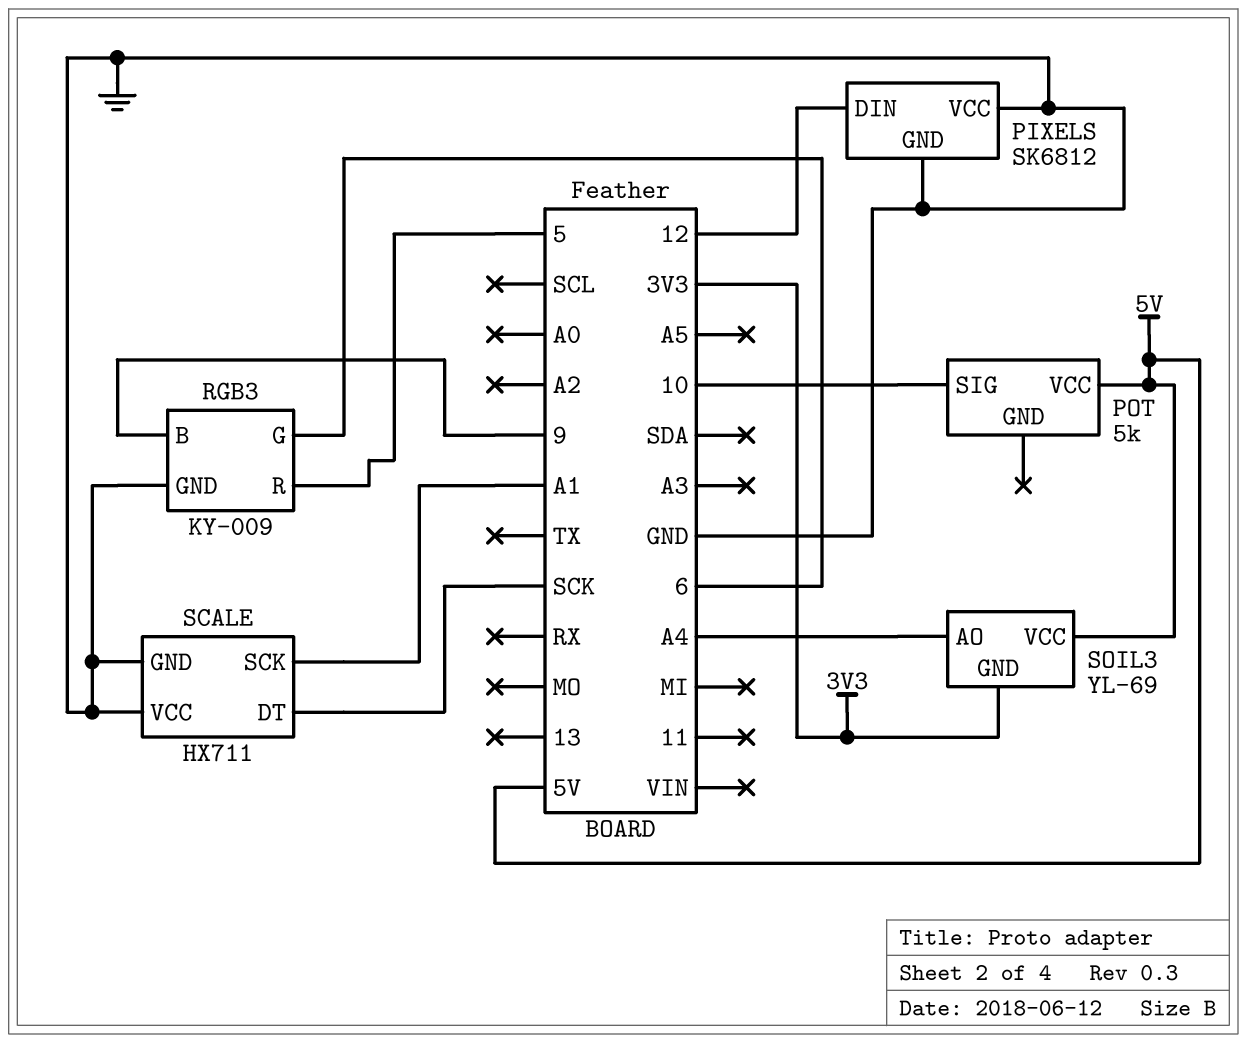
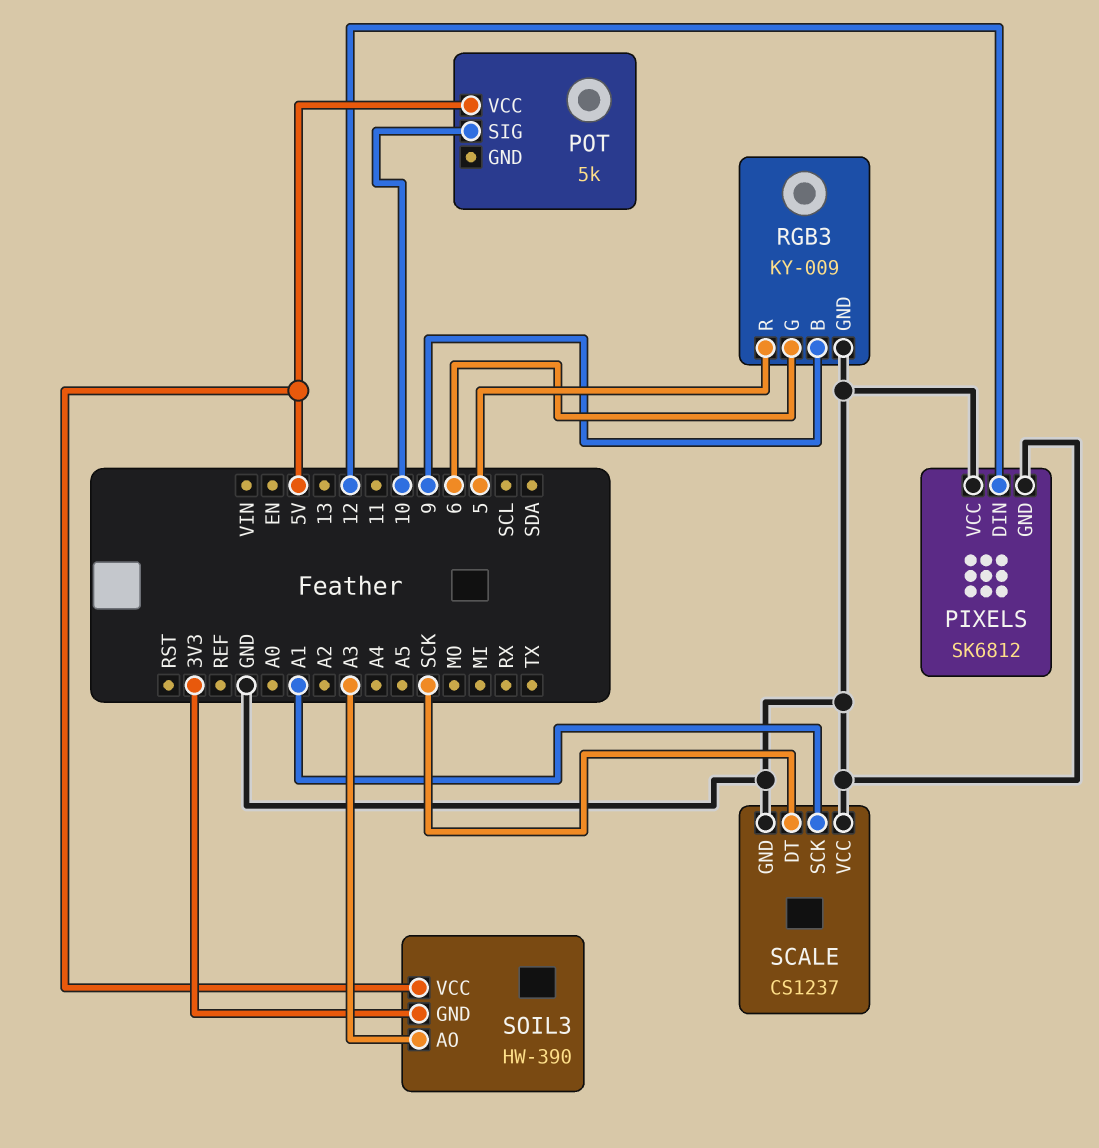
SCALE: HX711 -> CS1237
SOIL3: YL-69 -> HW-390
SOIL3 pin AO: A4 -> A3

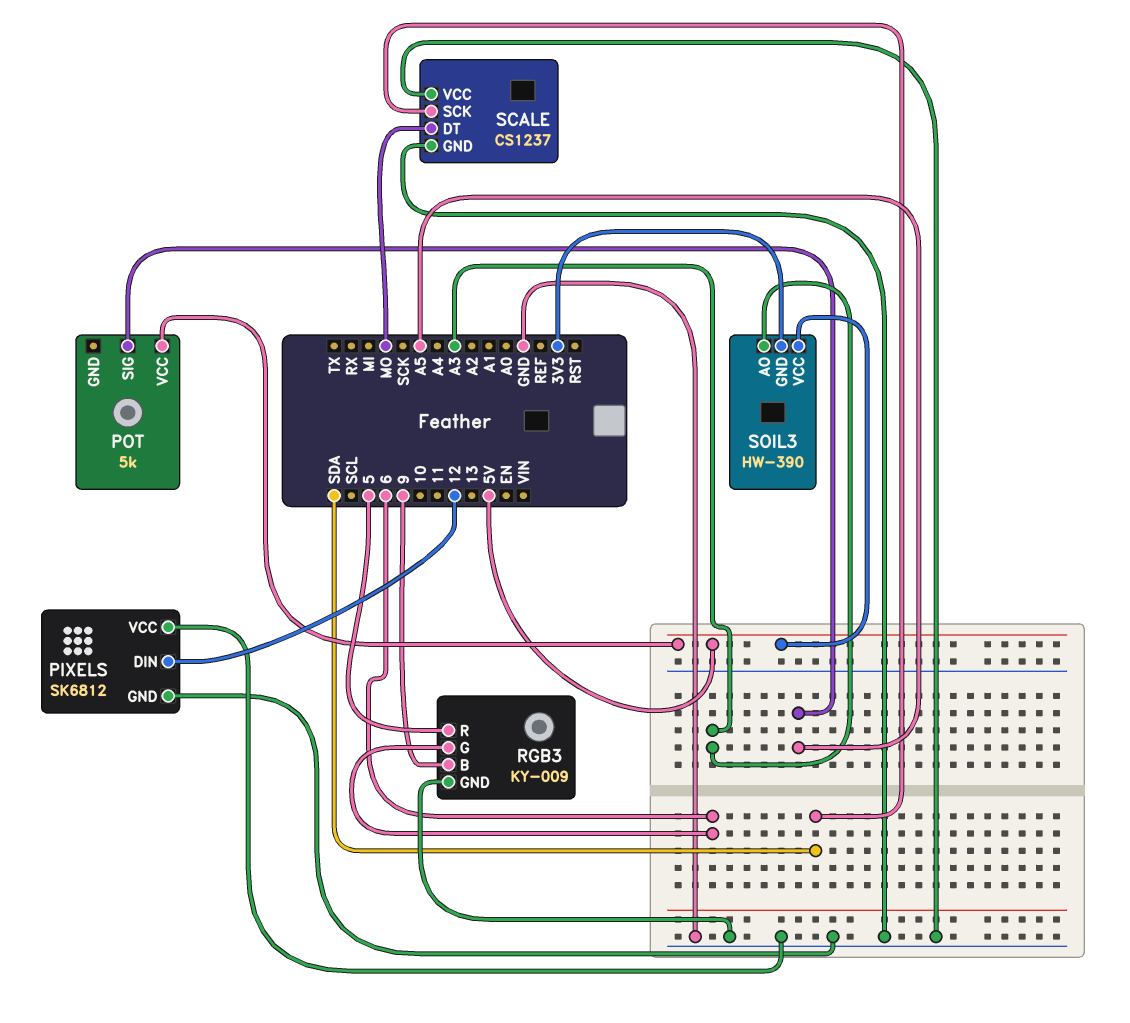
POT pin SIG: 10 -> A5
SCALE pin DT: SCK -> MO
SCALE pin SCK: A1 -> SDA

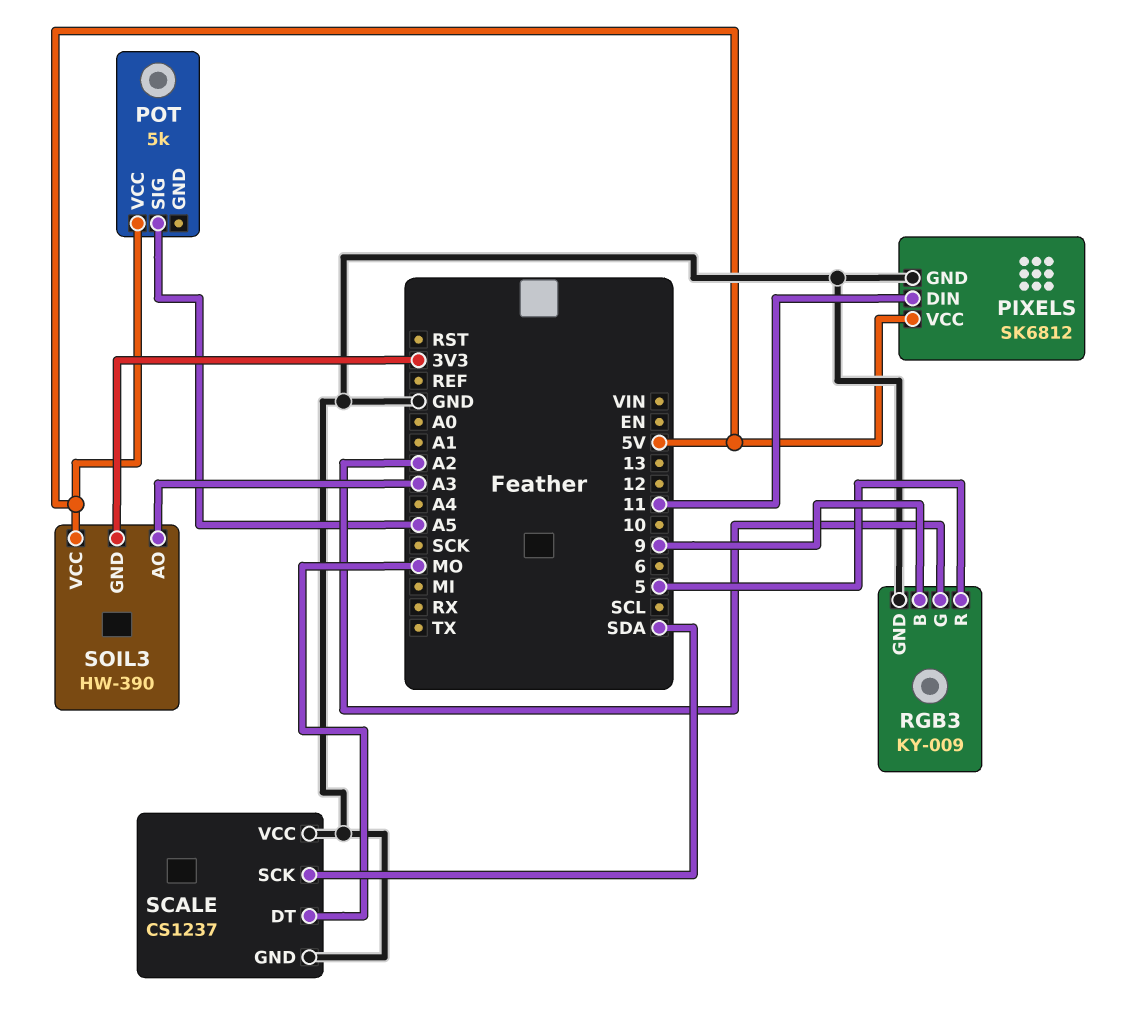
PIXELS pin DIN: 12 -> 11
PIXELS pin VCC: GND -> 5V
RGB3 pin G: 6 -> A2

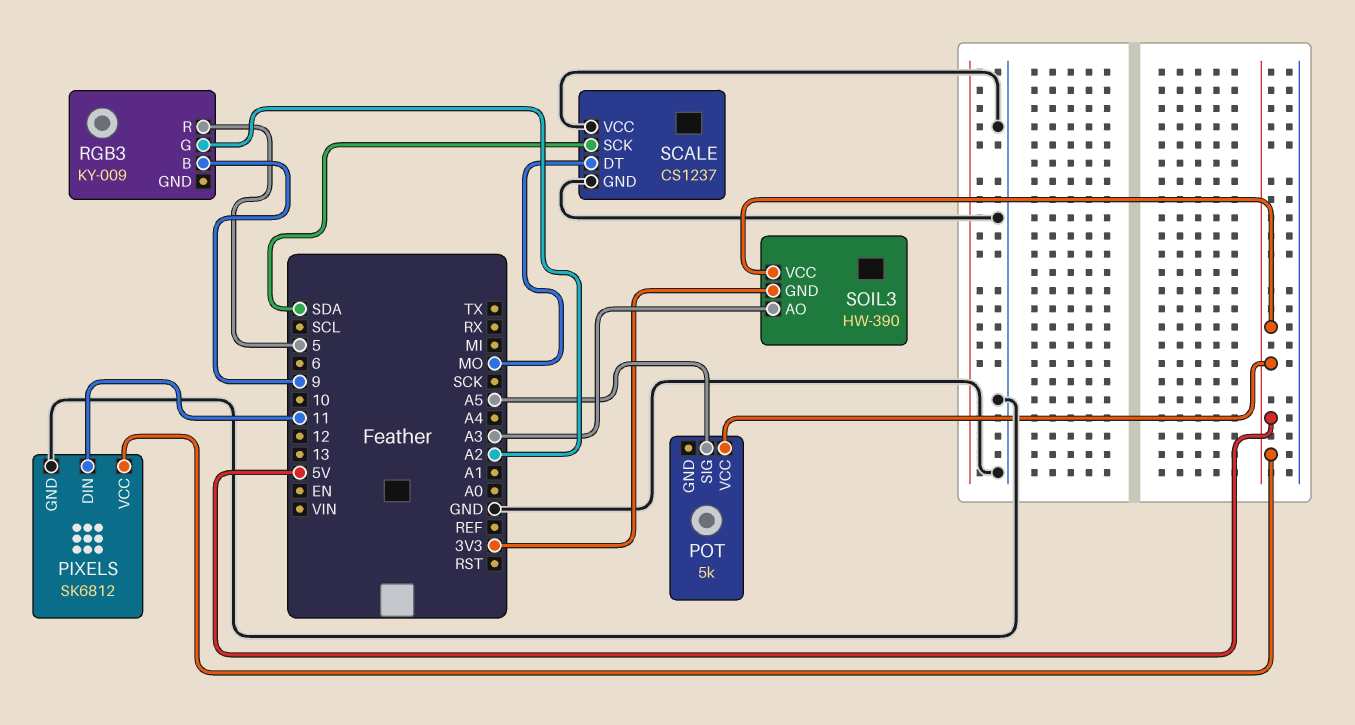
RGB3 pin GND: GND -> none

